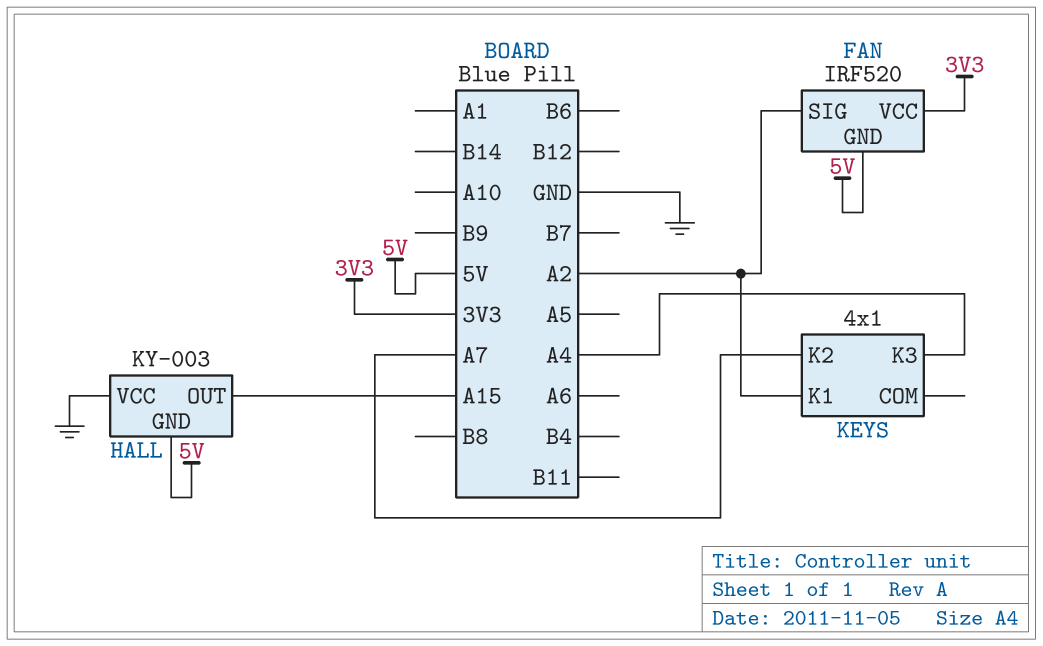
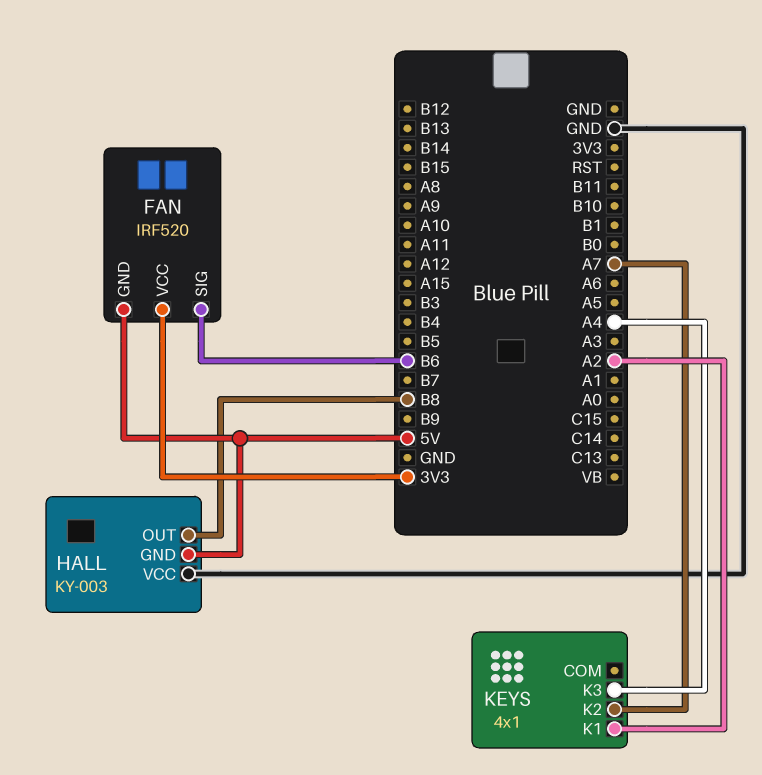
FAN pin SIG: A2 -> B6
HALL pin OUT: A15 -> B8

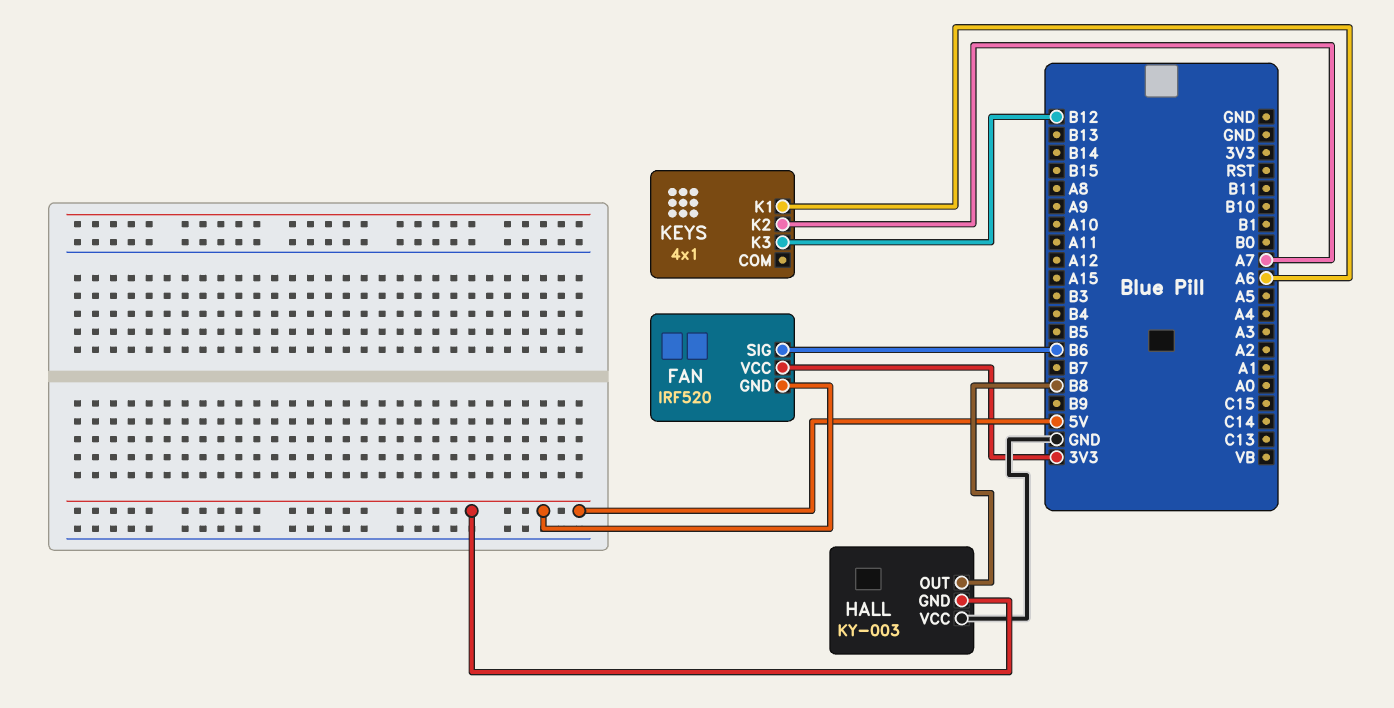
KEYS pin K1: A2 -> A6
KEYS pin K3: A4 -> B12

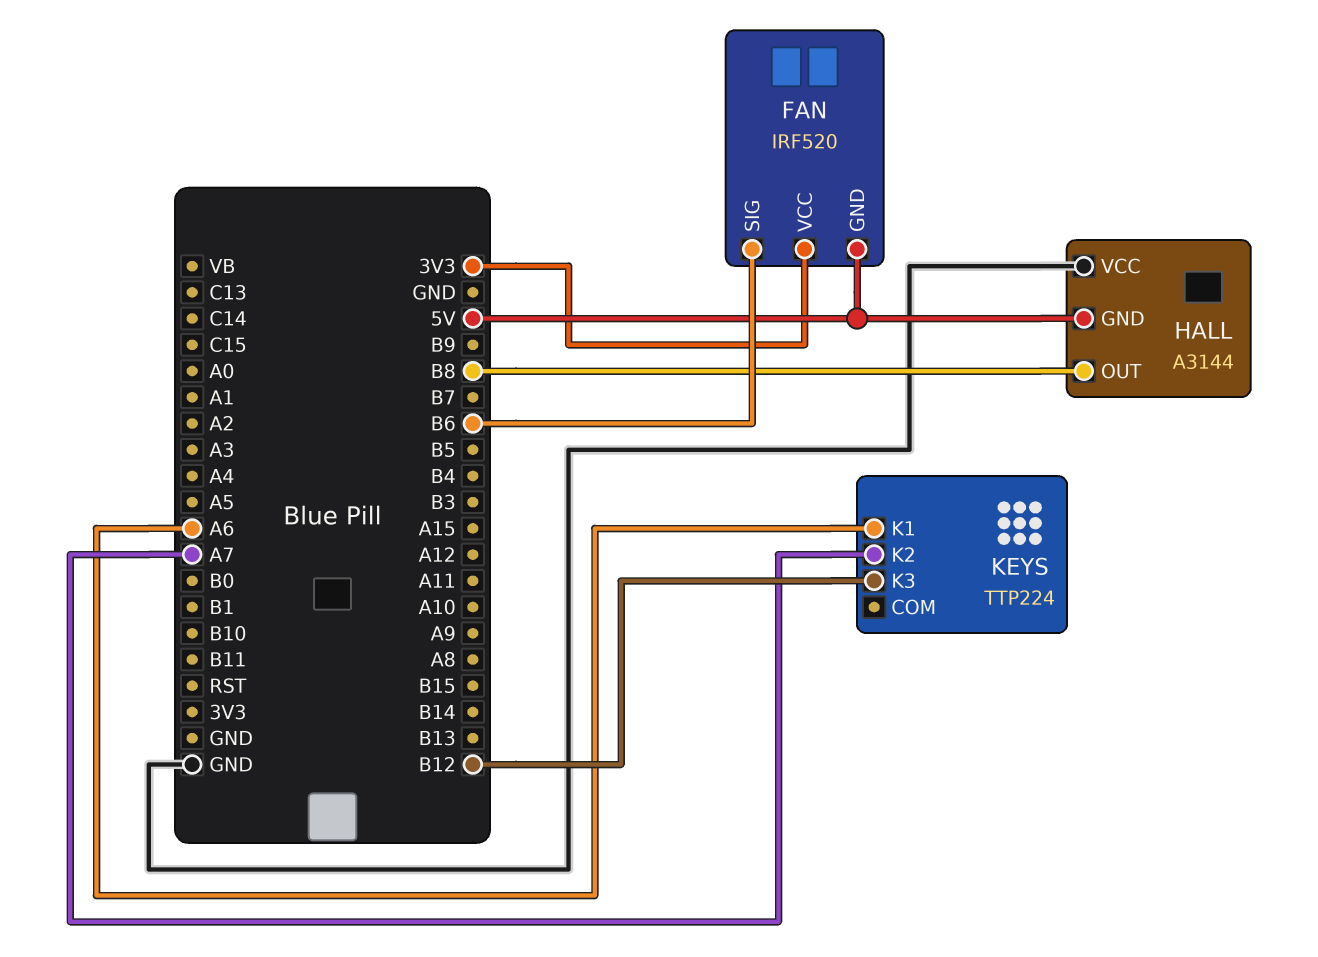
HALL: KY-003 -> A3144
KEYS: 4x1 -> TTP224

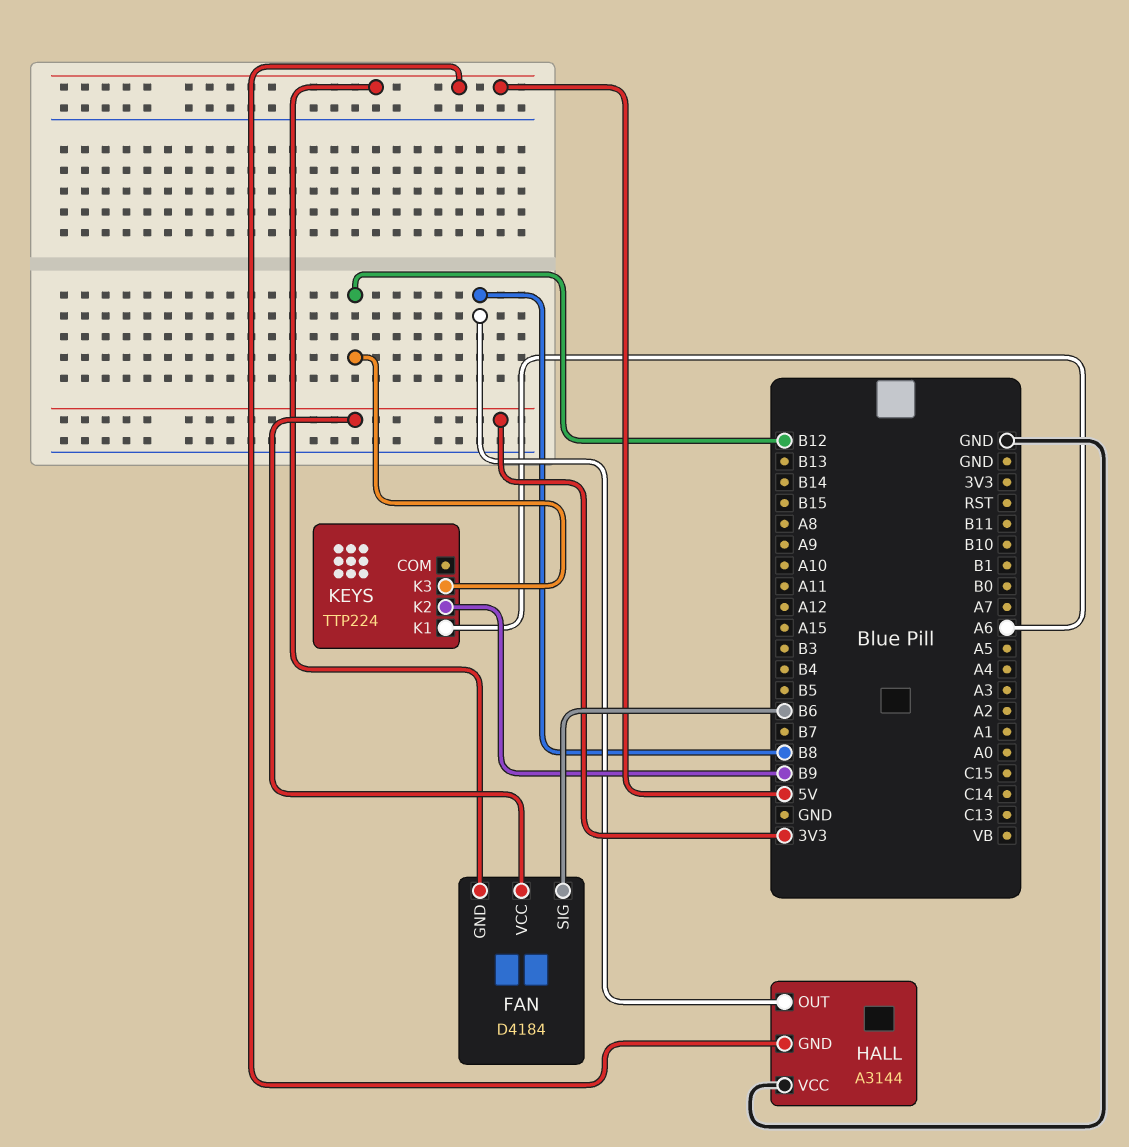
FAN: IRF520 -> D4184
KEYS pin K2: A7 -> B9

